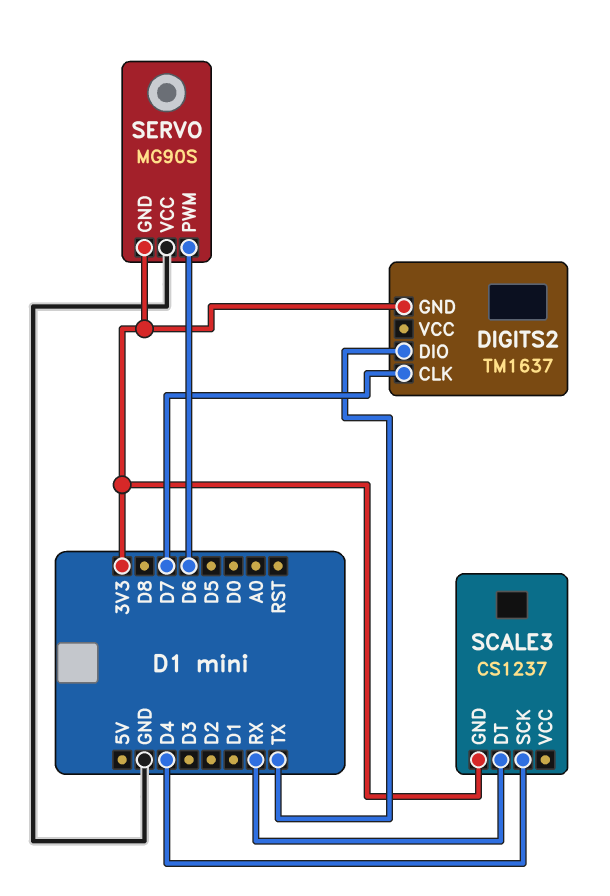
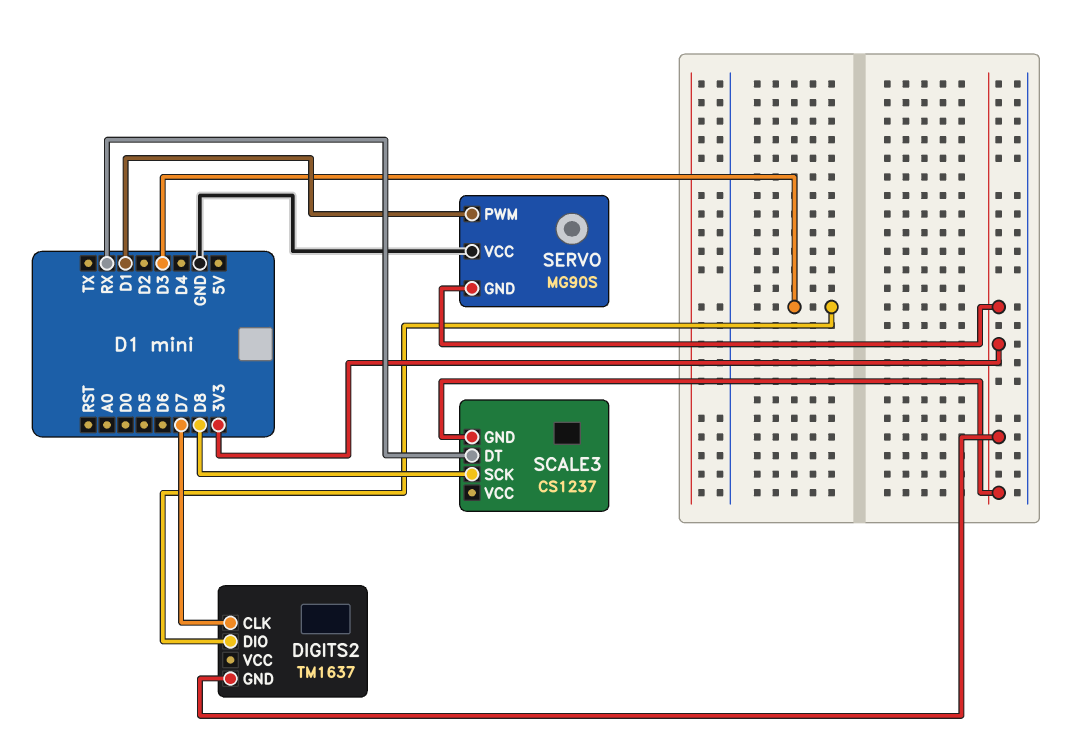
DIGITS2 pin DIO: TX -> D3
SCALE3 pin SCK: D4 -> D8
SERVO pin PWM: D6 -> D1

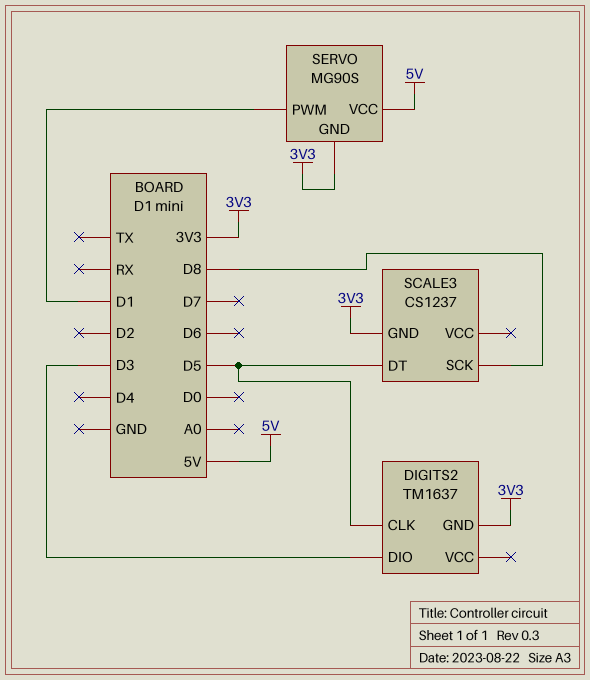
DIGITS2 pin CLK: D7 -> D5
SCALE3 pin DT: RX -> D5
SERVO pin VCC: GND -> 5V

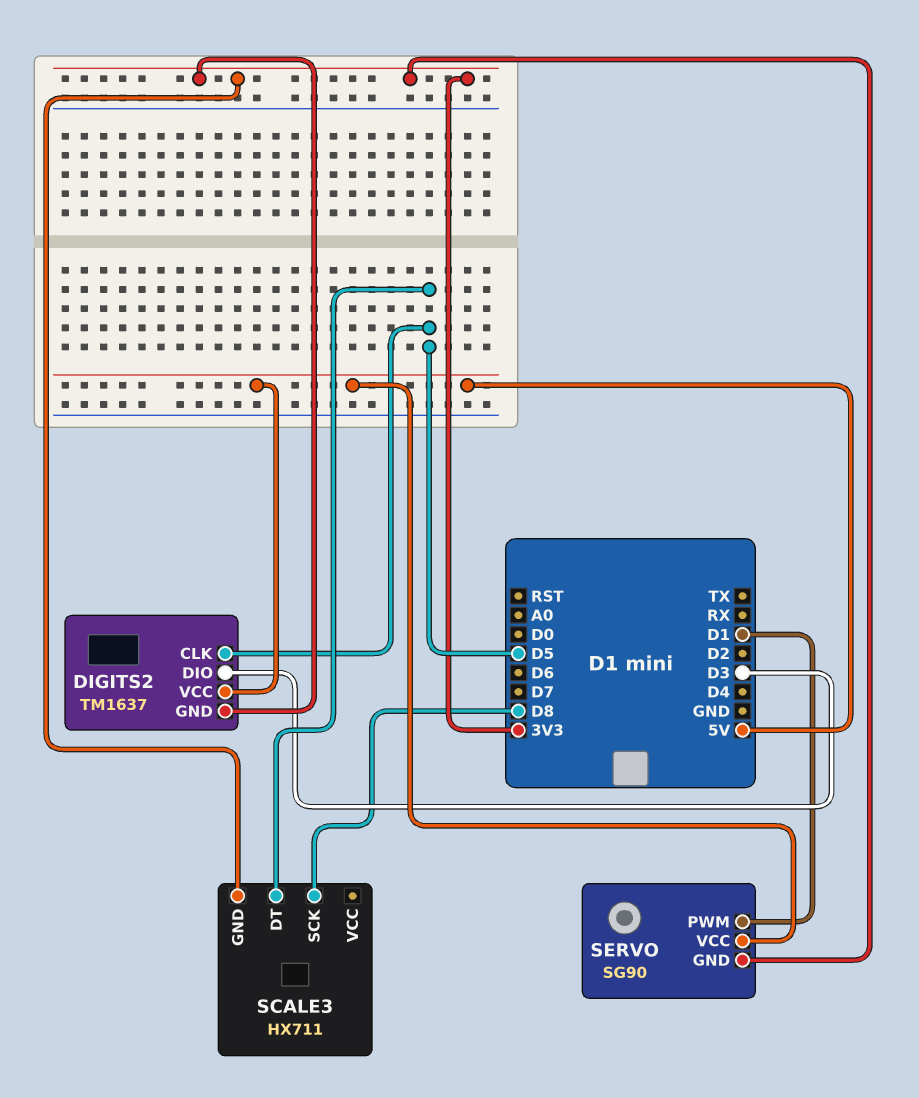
DIGITS2 pin VCC: none -> 5V
SCALE3: CS1237 -> HX711
SERVO: MG90S -> SG90

